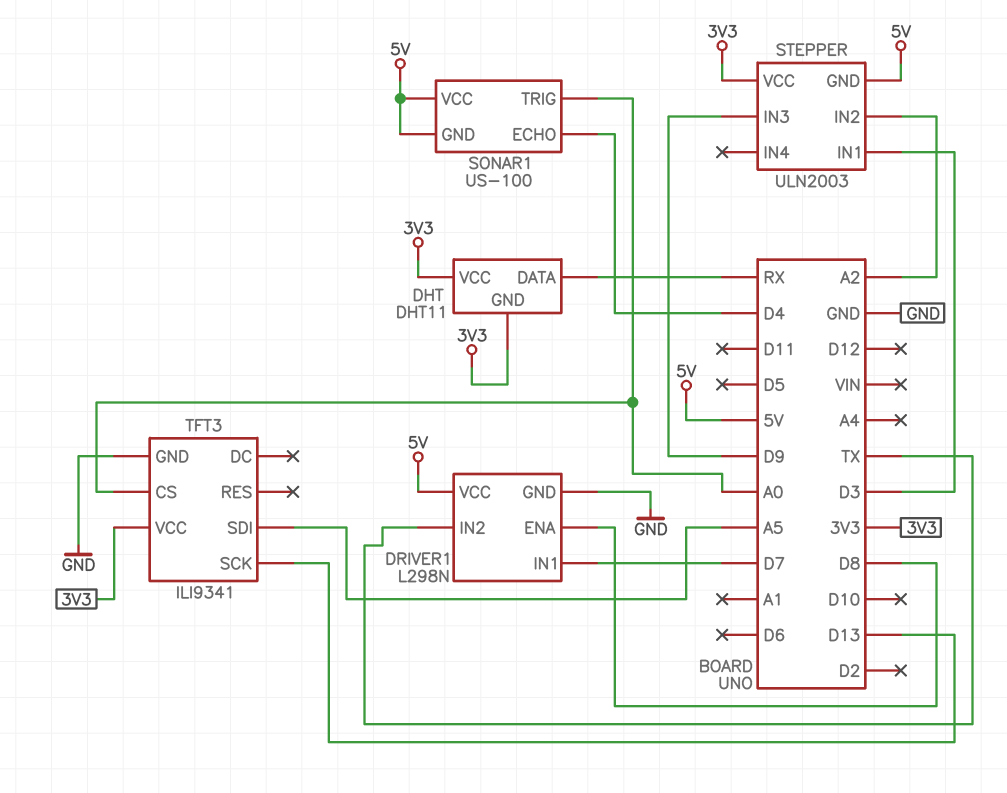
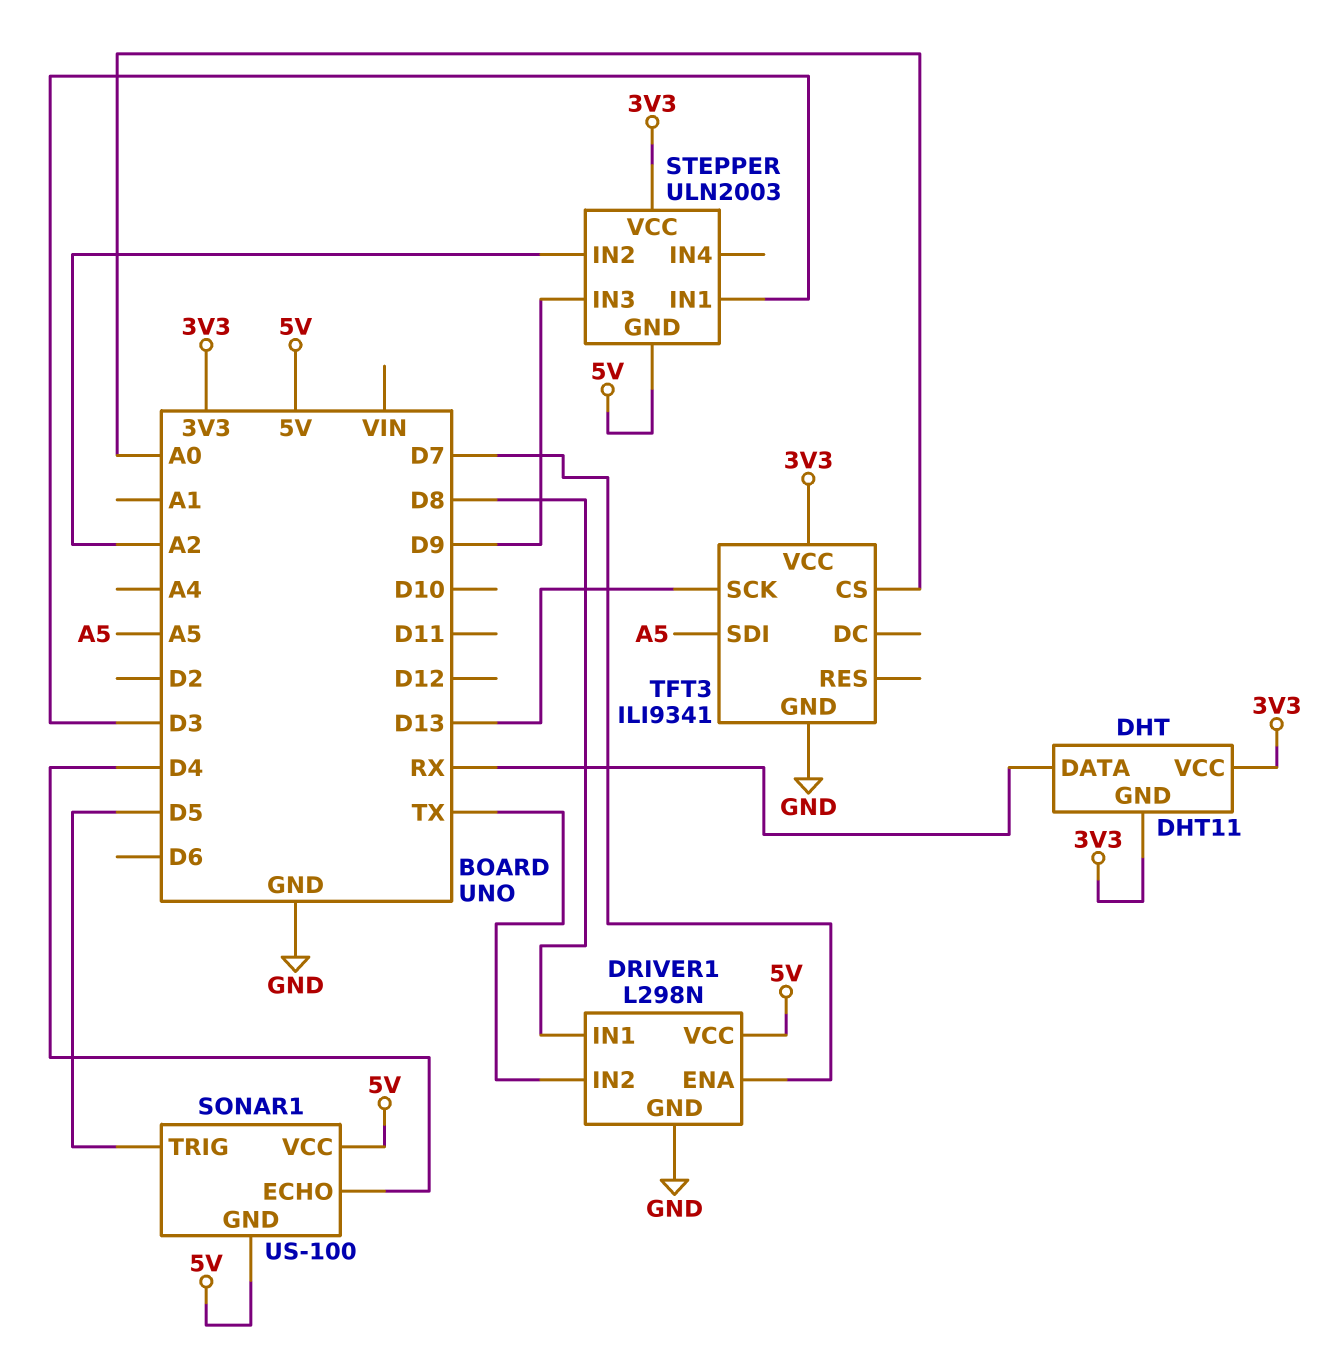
DRIVER1 pin ENA: D8 -> D7
DRIVER1 pin IN1: D7 -> D8
SONAR1 pin TRIG: A0 -> D5

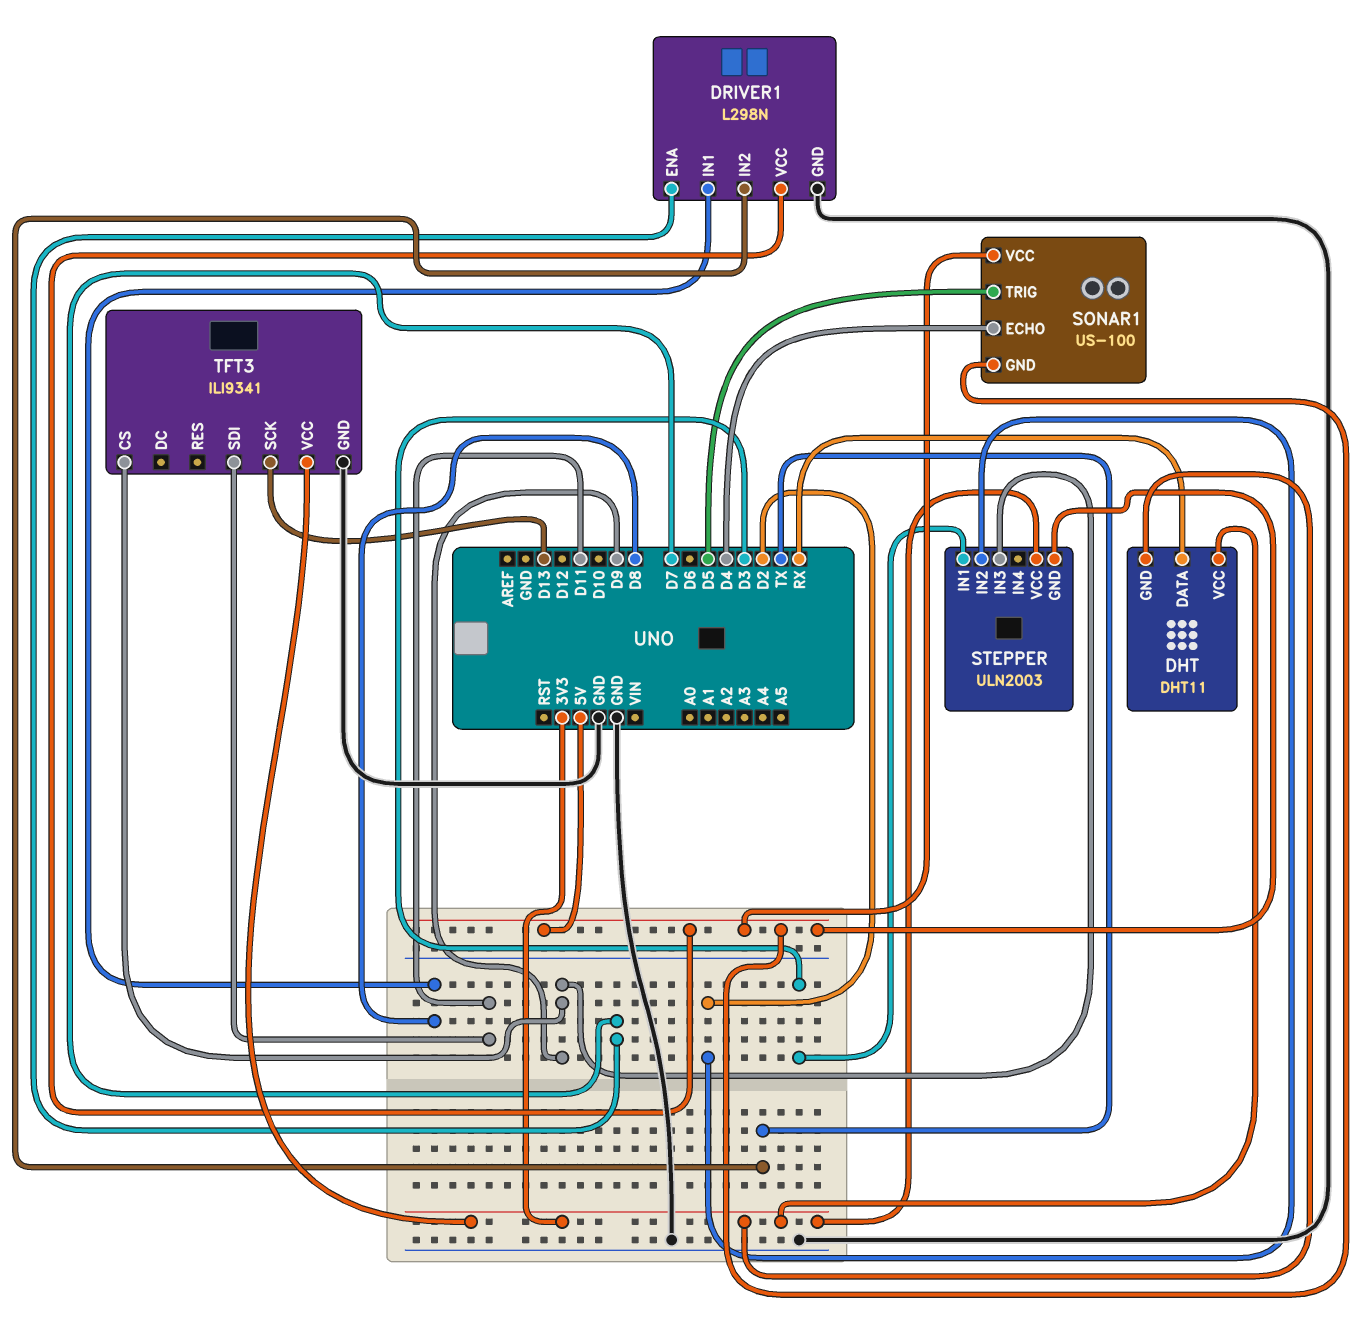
STEPPER pin IN2: A2 -> D2
TFT3 pin CS: A0 -> D9
TFT3 pin SDI: A5 -> D11

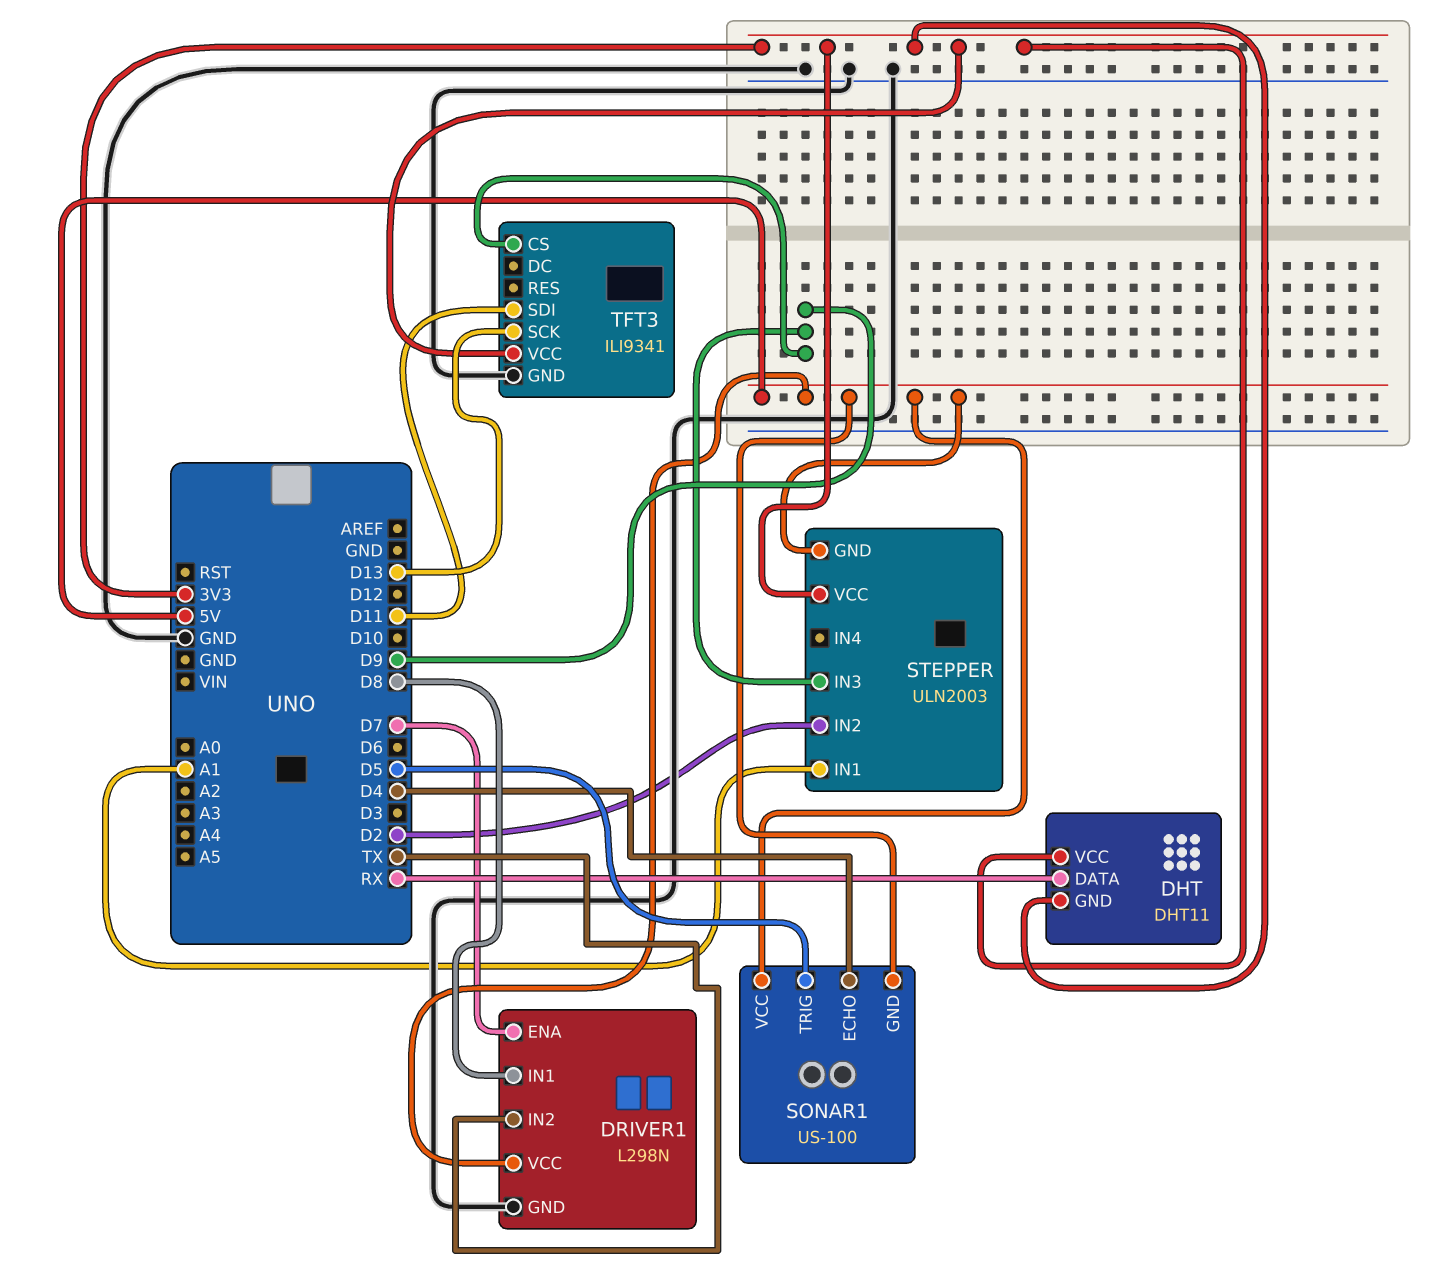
STEPPER pin IN1: D3 -> A1

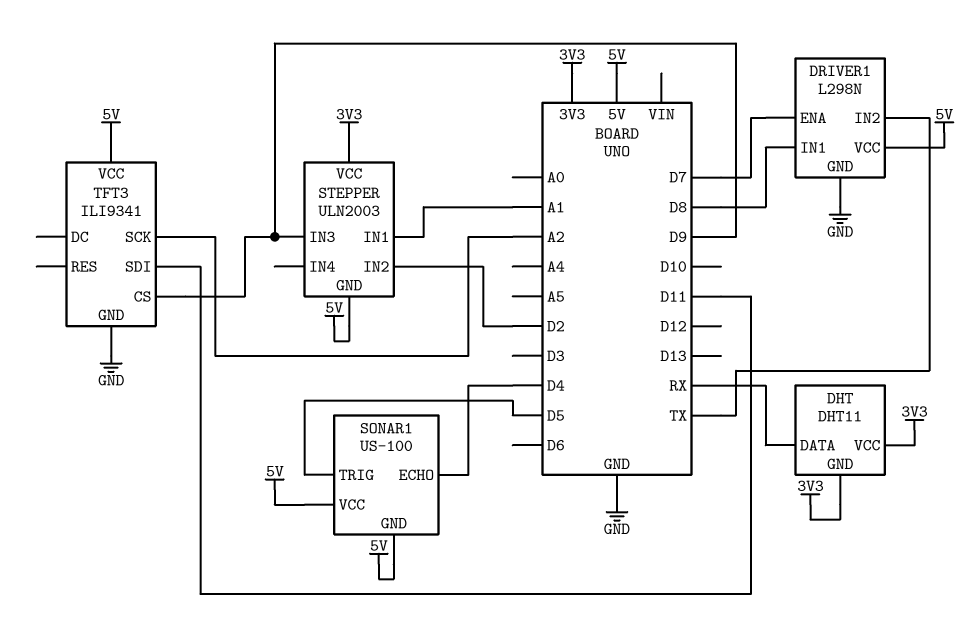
TFT3 pin SCK: D13 -> A2
TFT3 pin VCC: 3V3 -> 5V

